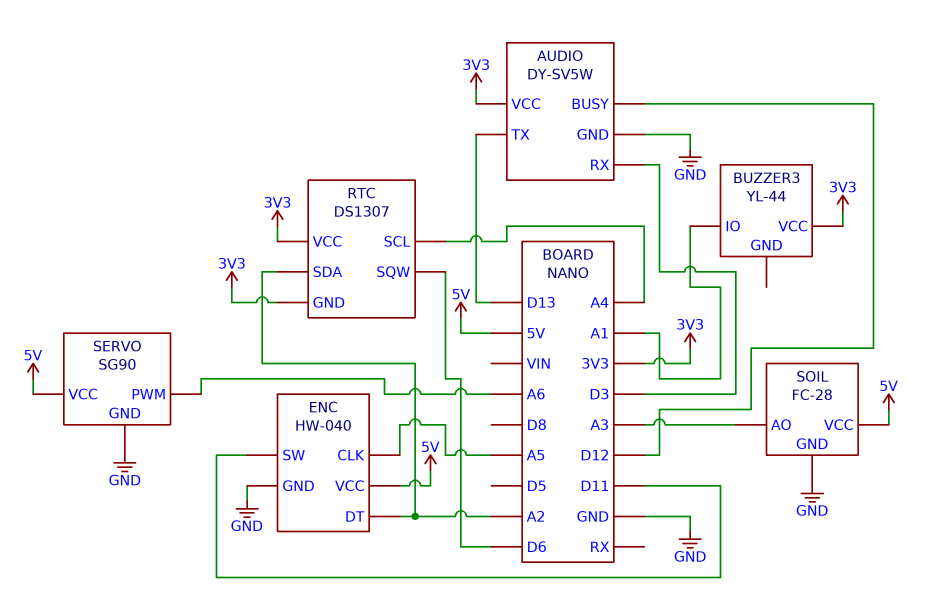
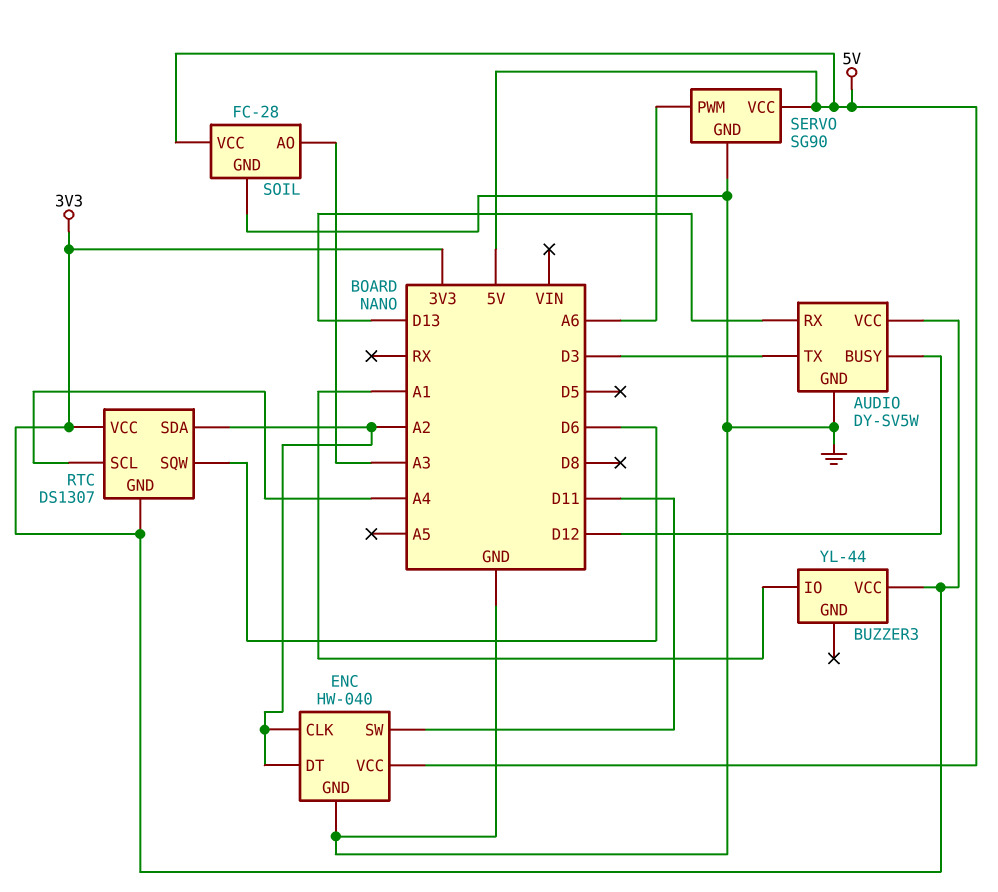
AUDIO pin RX: D3 -> D13
AUDIO pin TX: D13 -> D3
ENC pin CLK: A5 -> A2

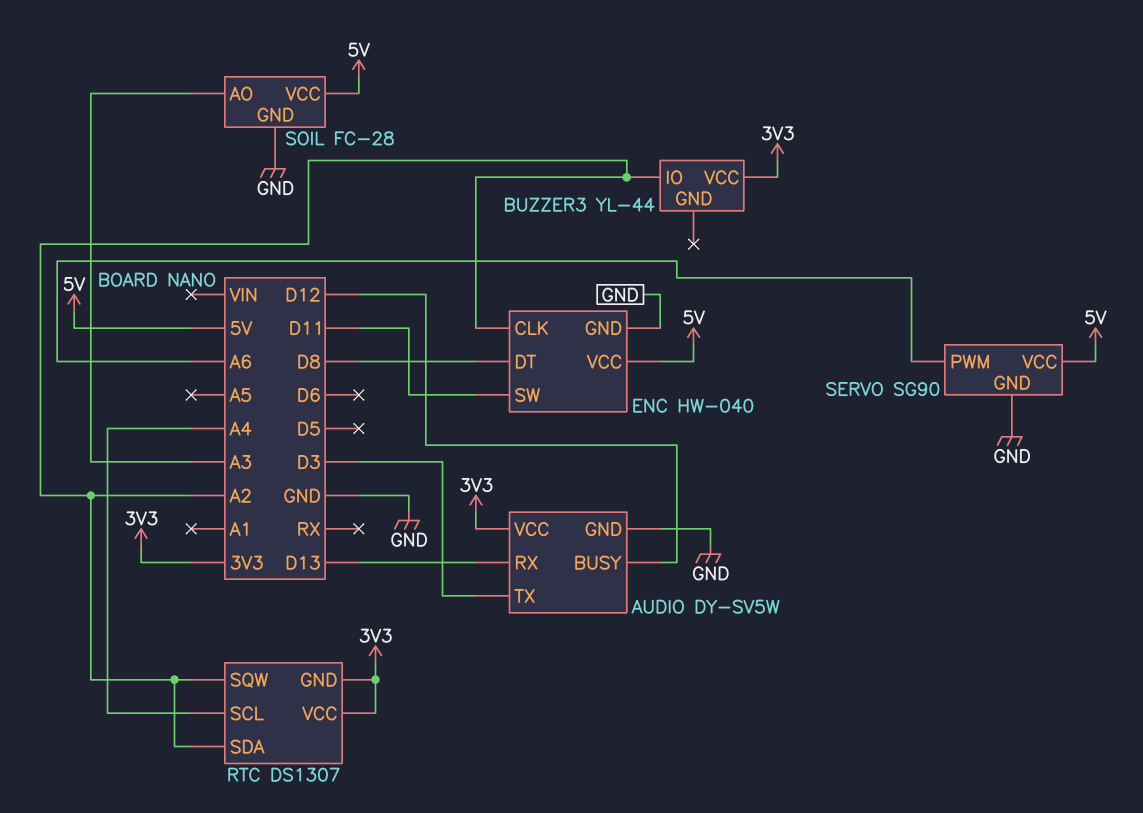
BUZZER3 pin IO: A1 -> A2
ENC pin DT: A2 -> D8
RTC pin SQW: D6 -> A2

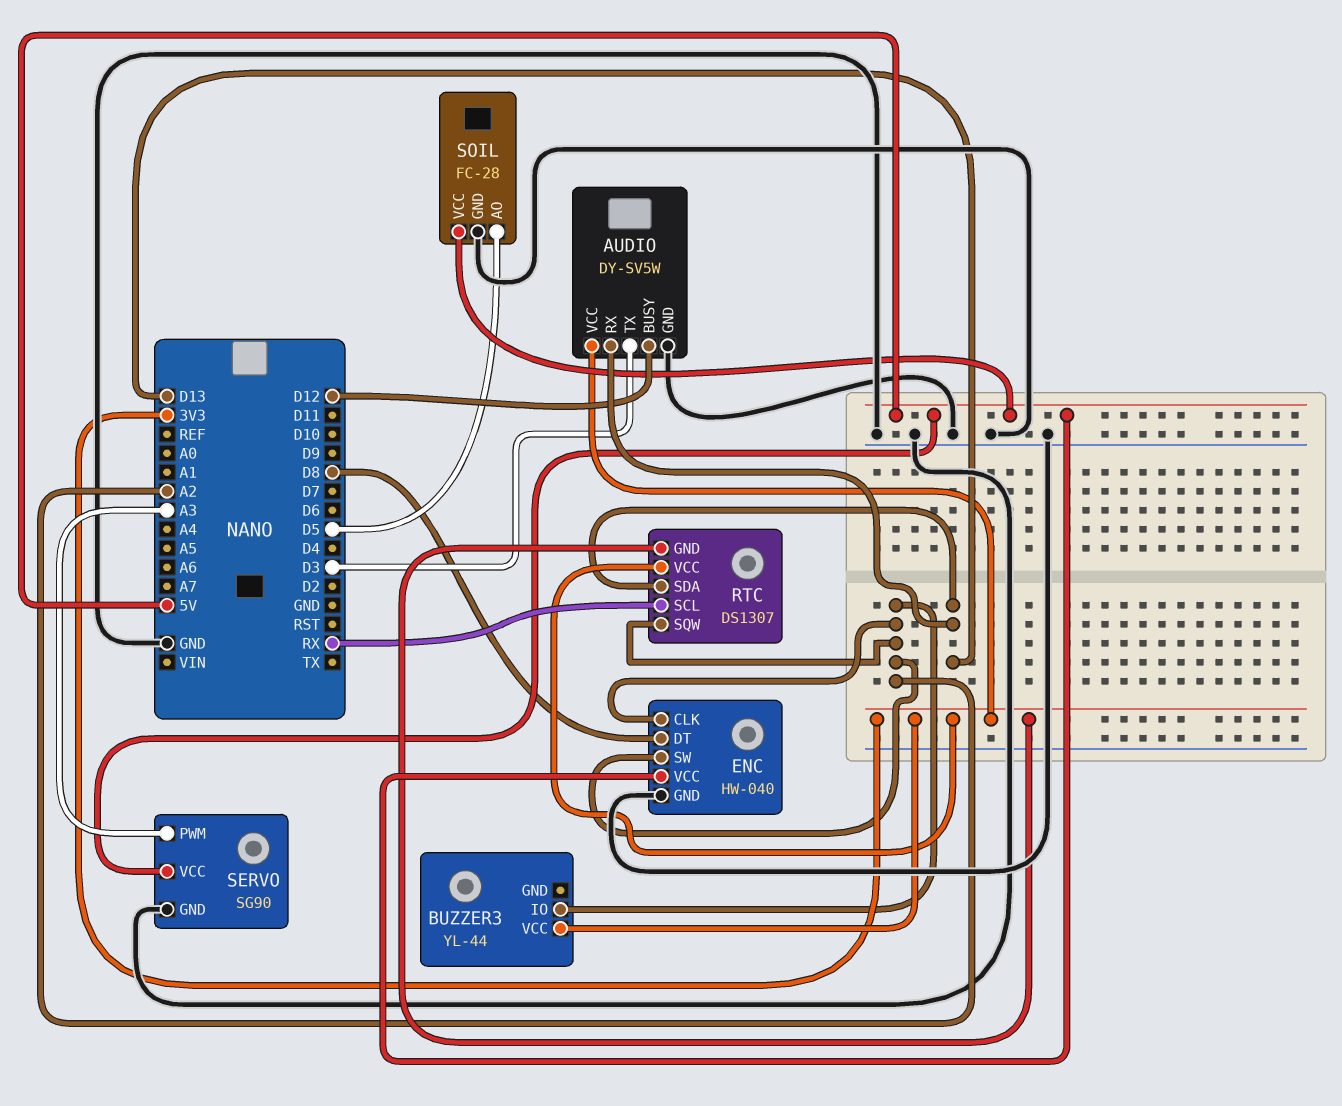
ENC pin SW: D11 -> A2
RTC pin SCL: A4 -> RX
RTC pin SDA: A2 -> D13
SERVO pin PWM: A6 -> A3
SOIL pin AO: A3 -> D5

